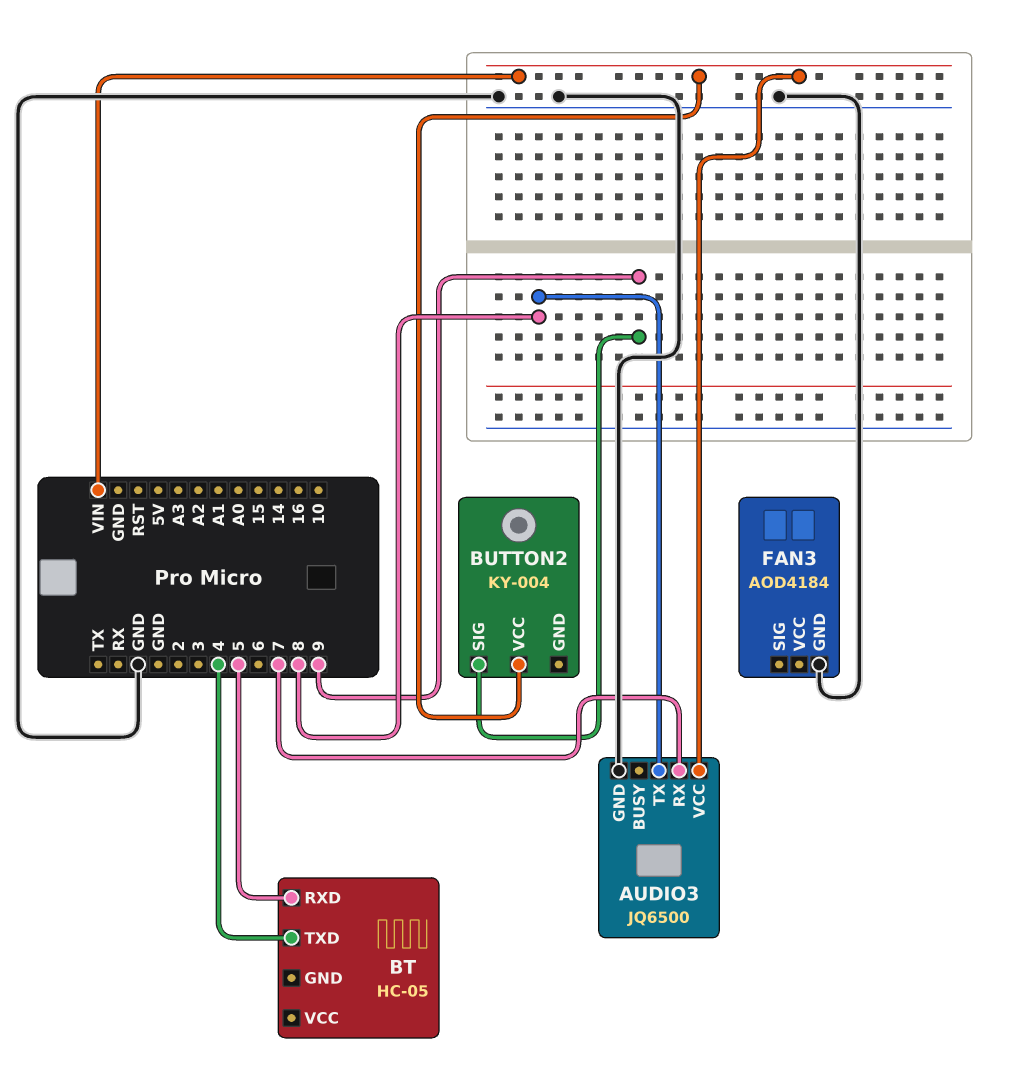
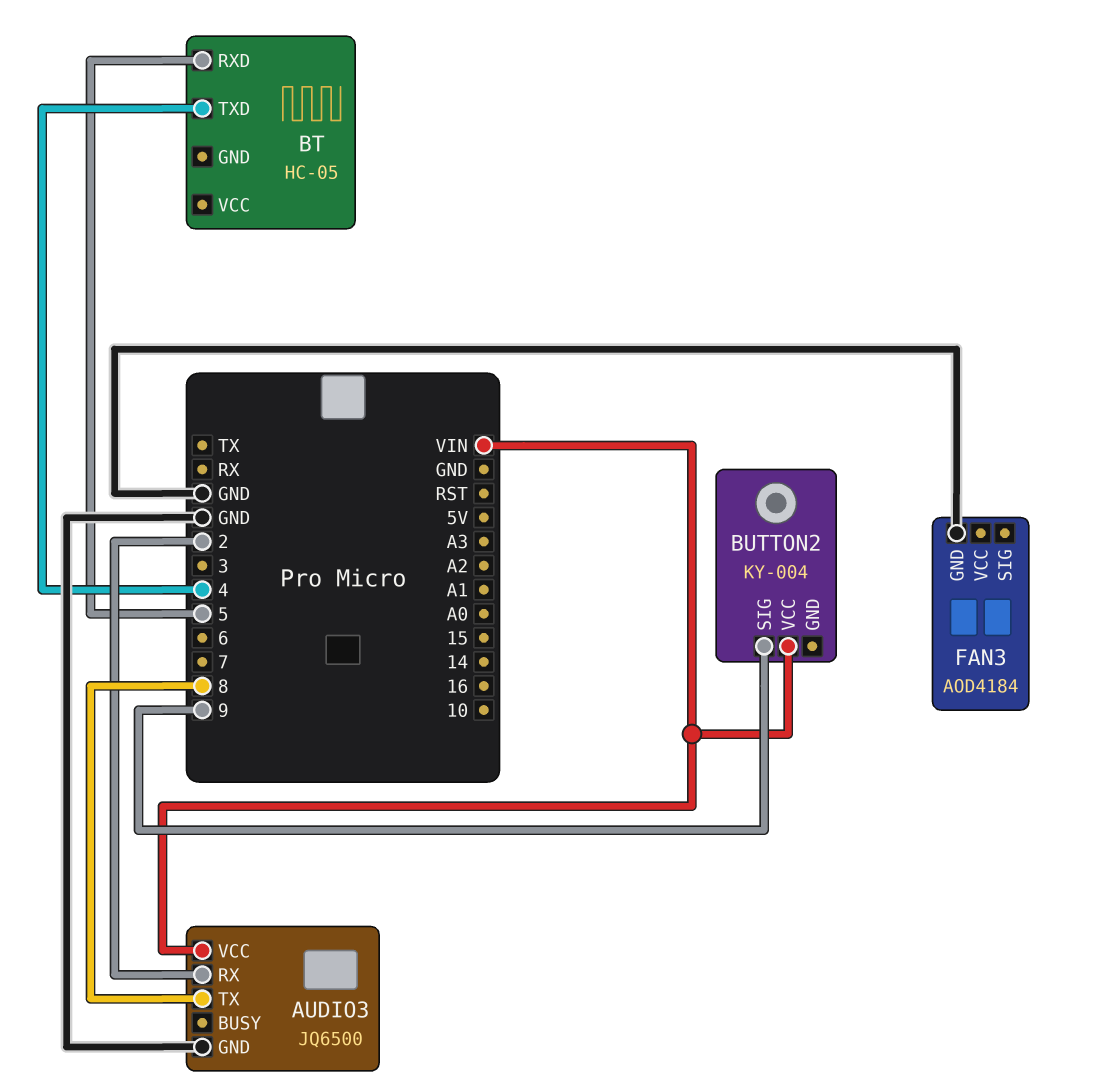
AUDIO3 pin RX: 7 -> 2

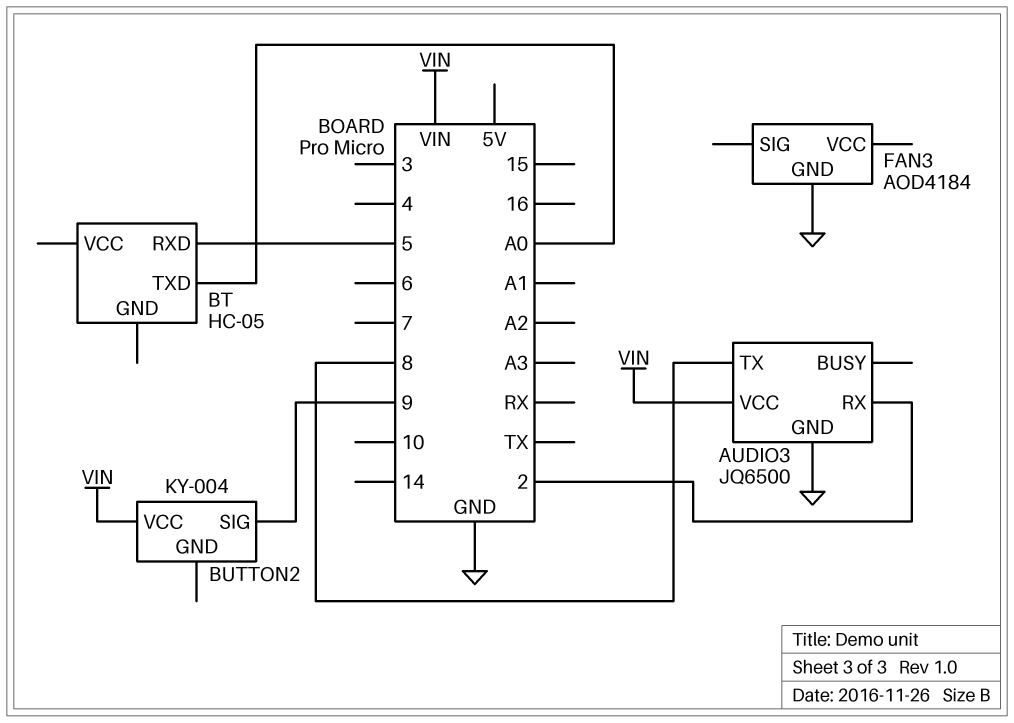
BT pin TXD: 4 -> A0

